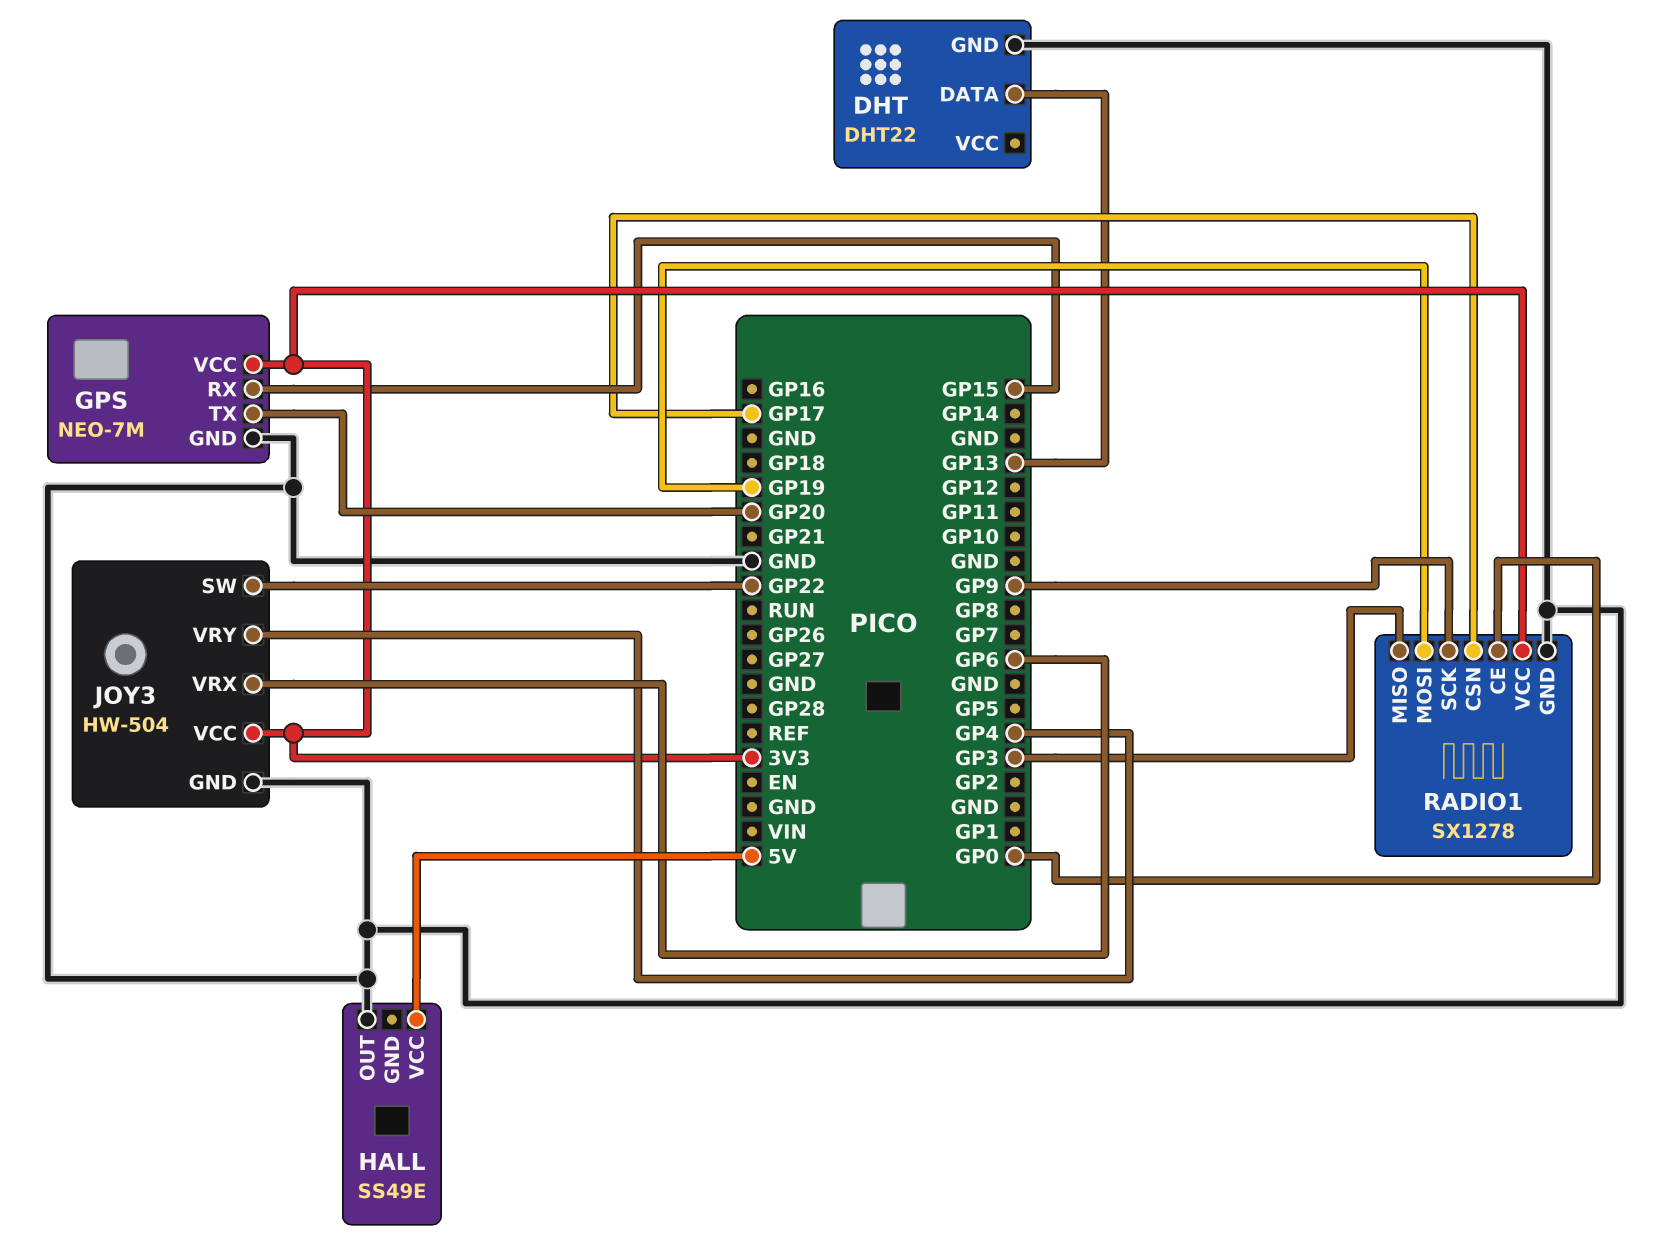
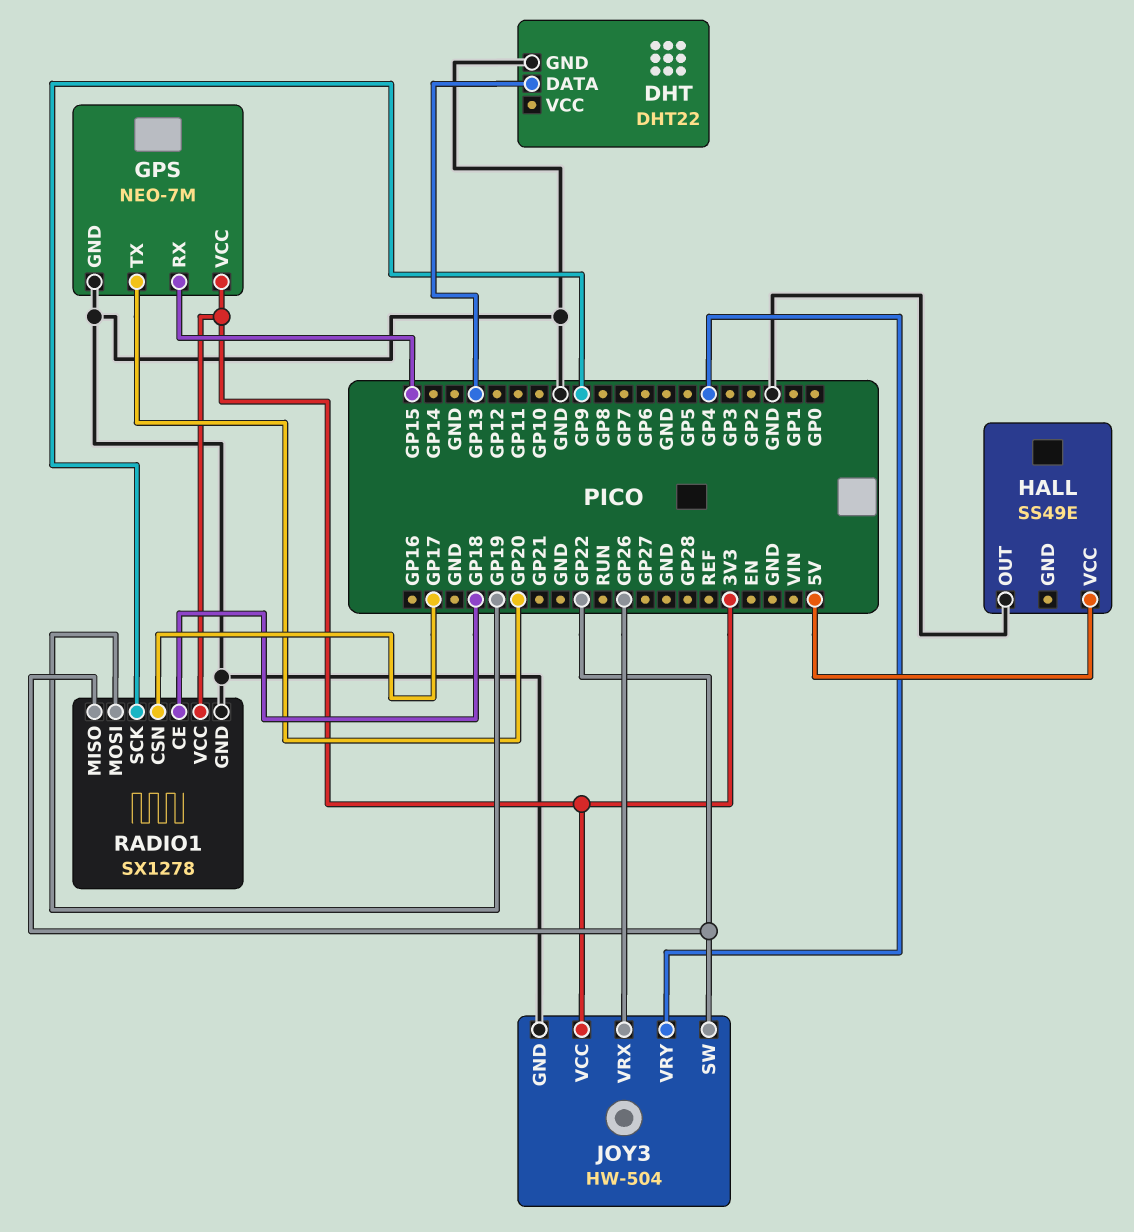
JOY3 pin VRX: GP6 -> GP26
RADIO1 pin CE: GP0 -> GP18
RADIO1 pin MISO: GP3 -> GP22

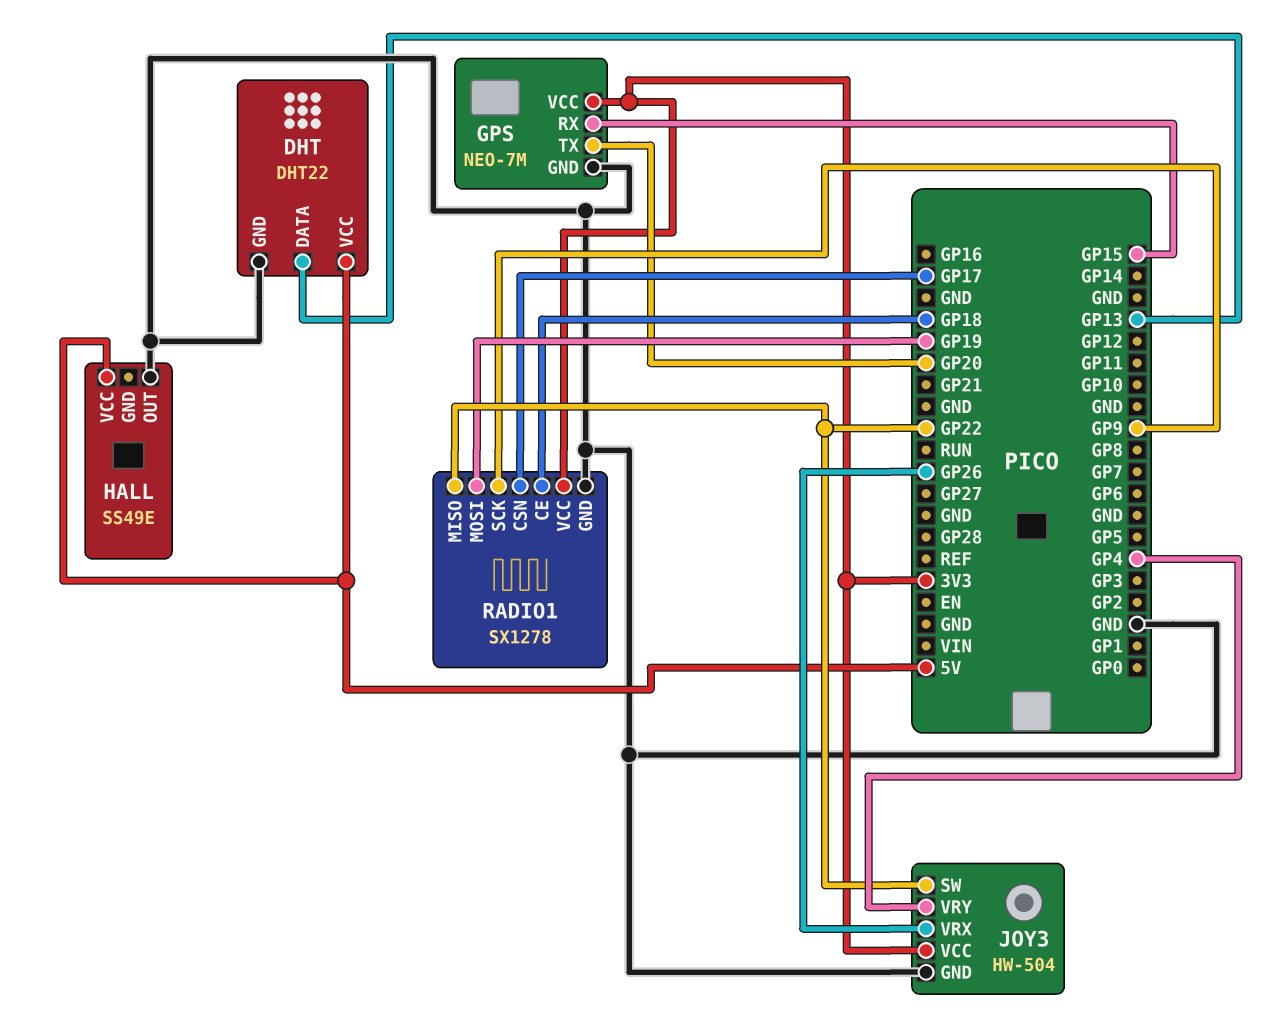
DHT pin VCC: none -> 5V

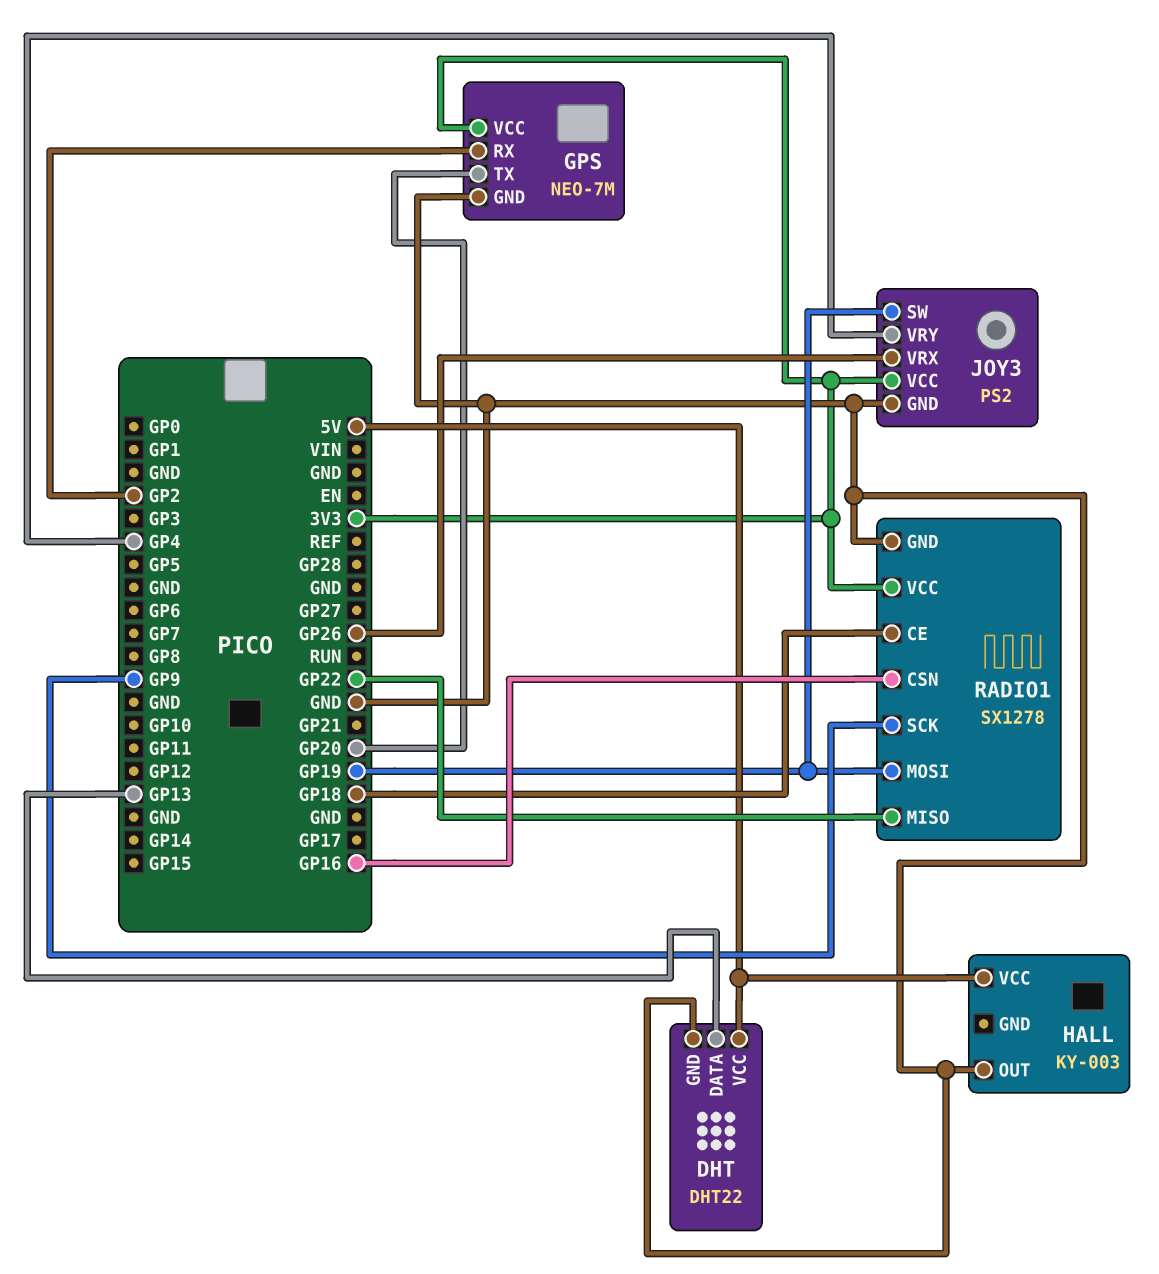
GPS pin RX: GP15 -> GP2
HALL: SS49E -> KY-003
JOY3: HW-504 -> PS2
JOY3 pin SW: GP22 -> GP19
RADIO1 pin CSN: GP17 -> GP16

